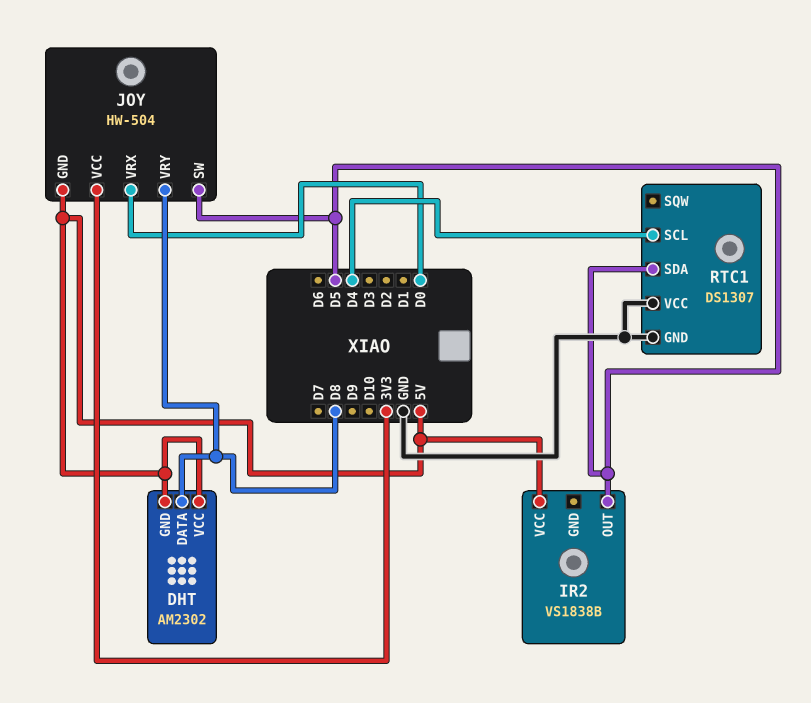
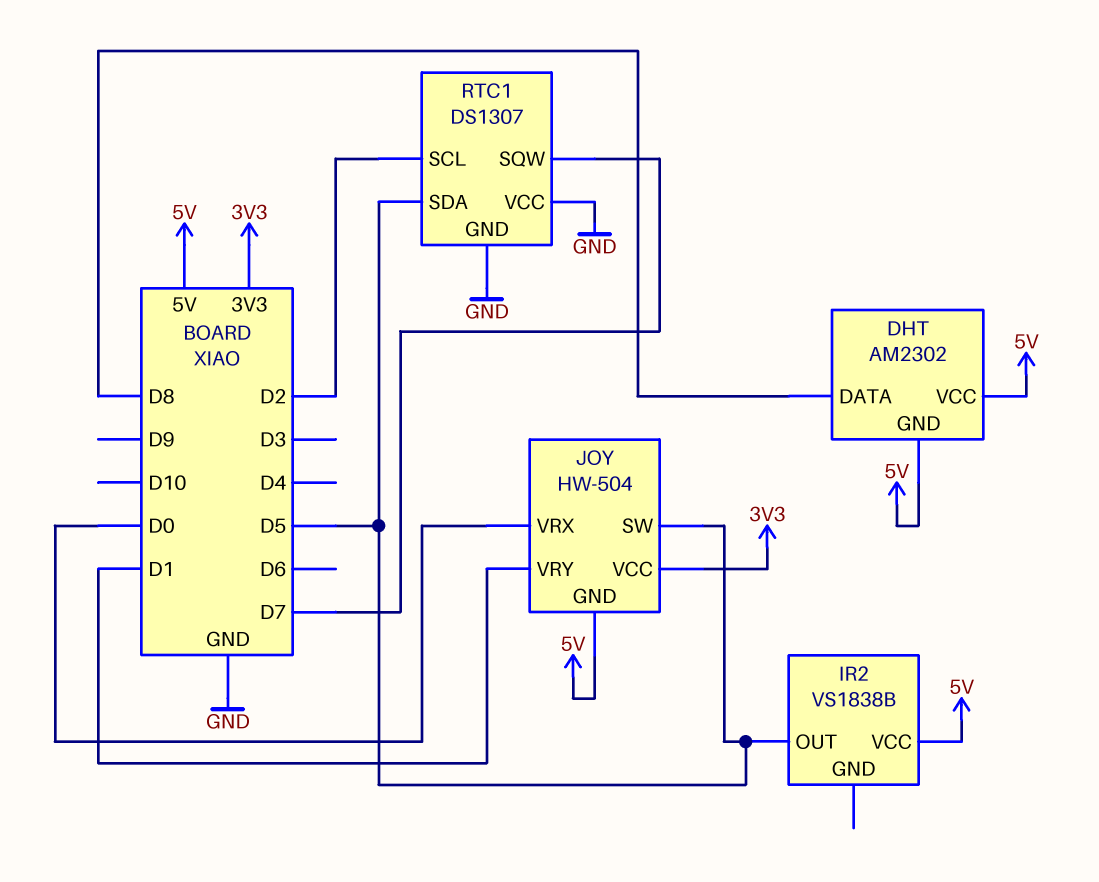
JOY pin VRY: D8 -> D1
RTC1 pin SCL: D4 -> D2
RTC1 pin SQW: none -> D7

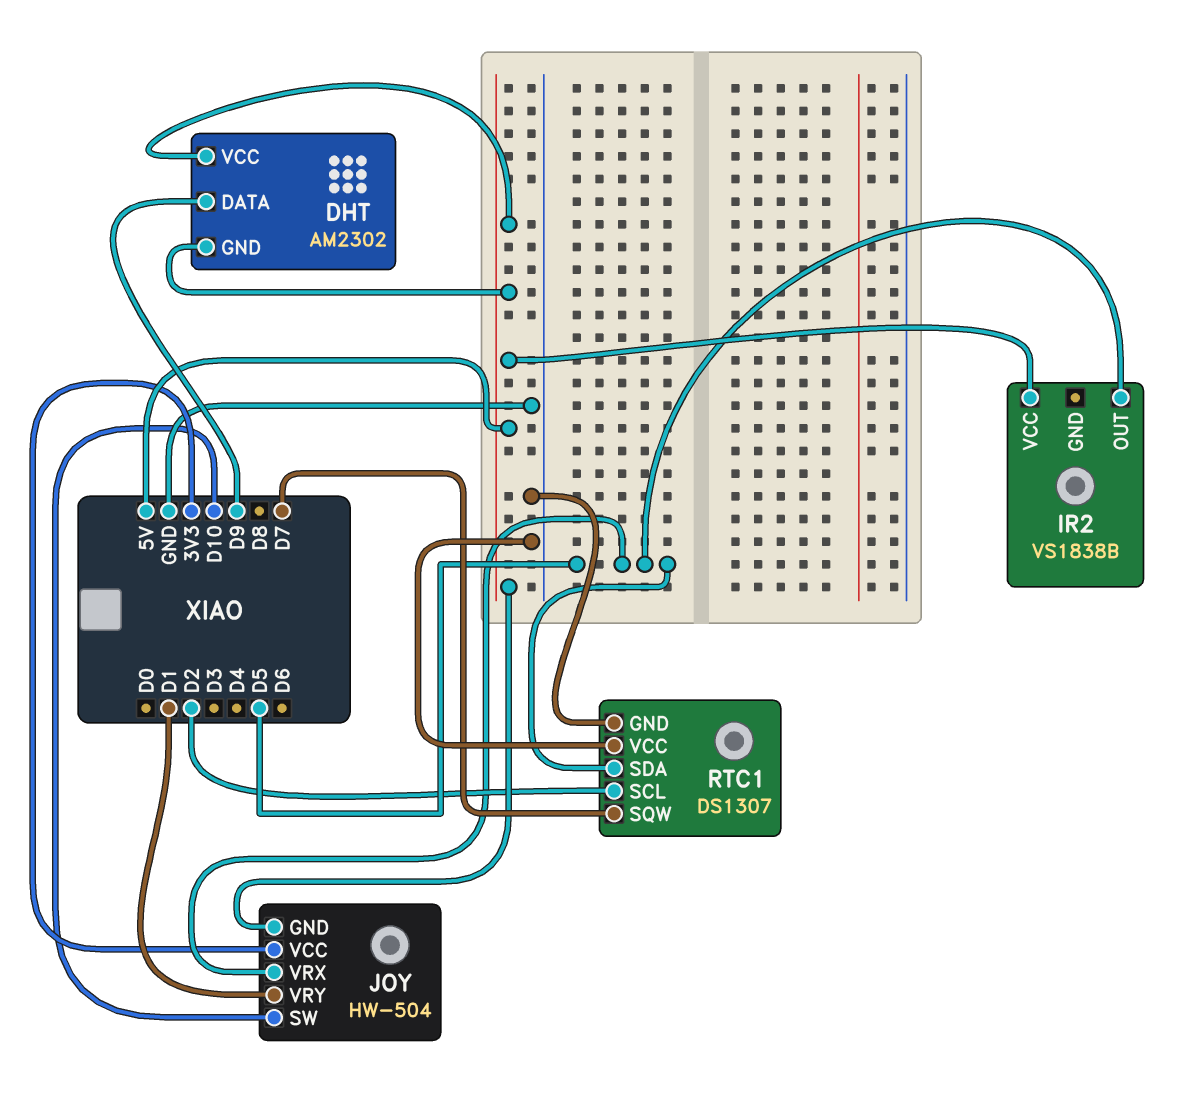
DHT pin DATA: D8 -> D9
JOY pin SW: D5 -> D10
JOY pin VRX: D0 -> D5

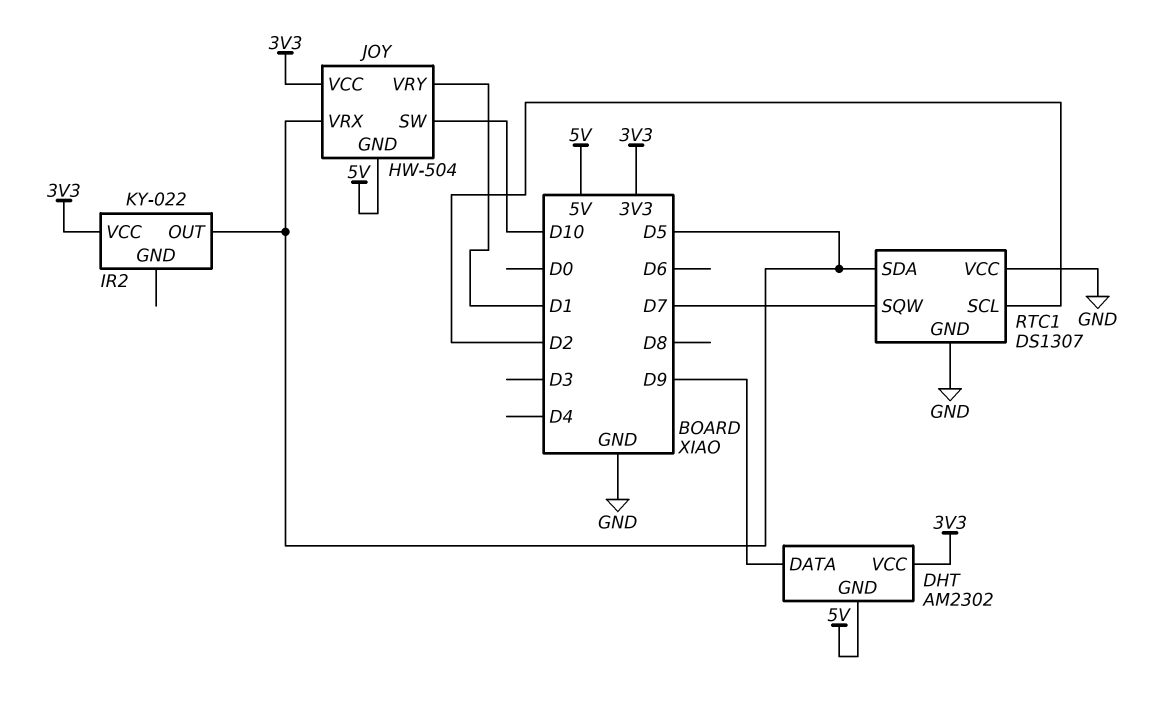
DHT pin VCC: 5V -> 3V3
IR2: VS1838B -> KY-022
IR2 pin VCC: 5V -> 3V3

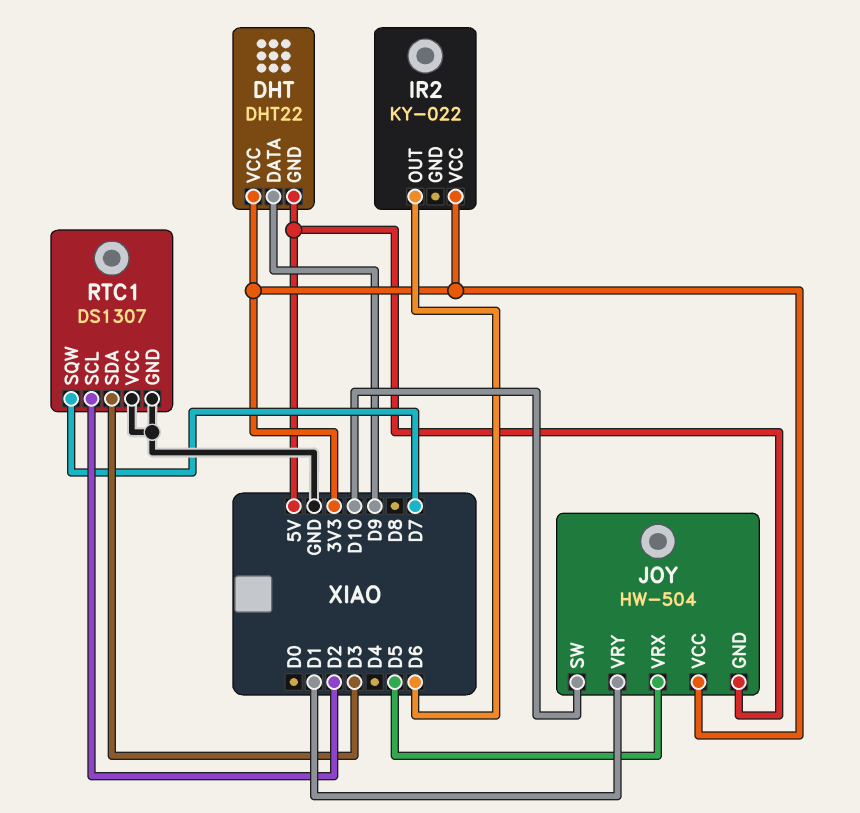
DHT: AM2302 -> DHT22
IR2 pin OUT: D5 -> D6
RTC1 pin SDA: D5 -> D3

